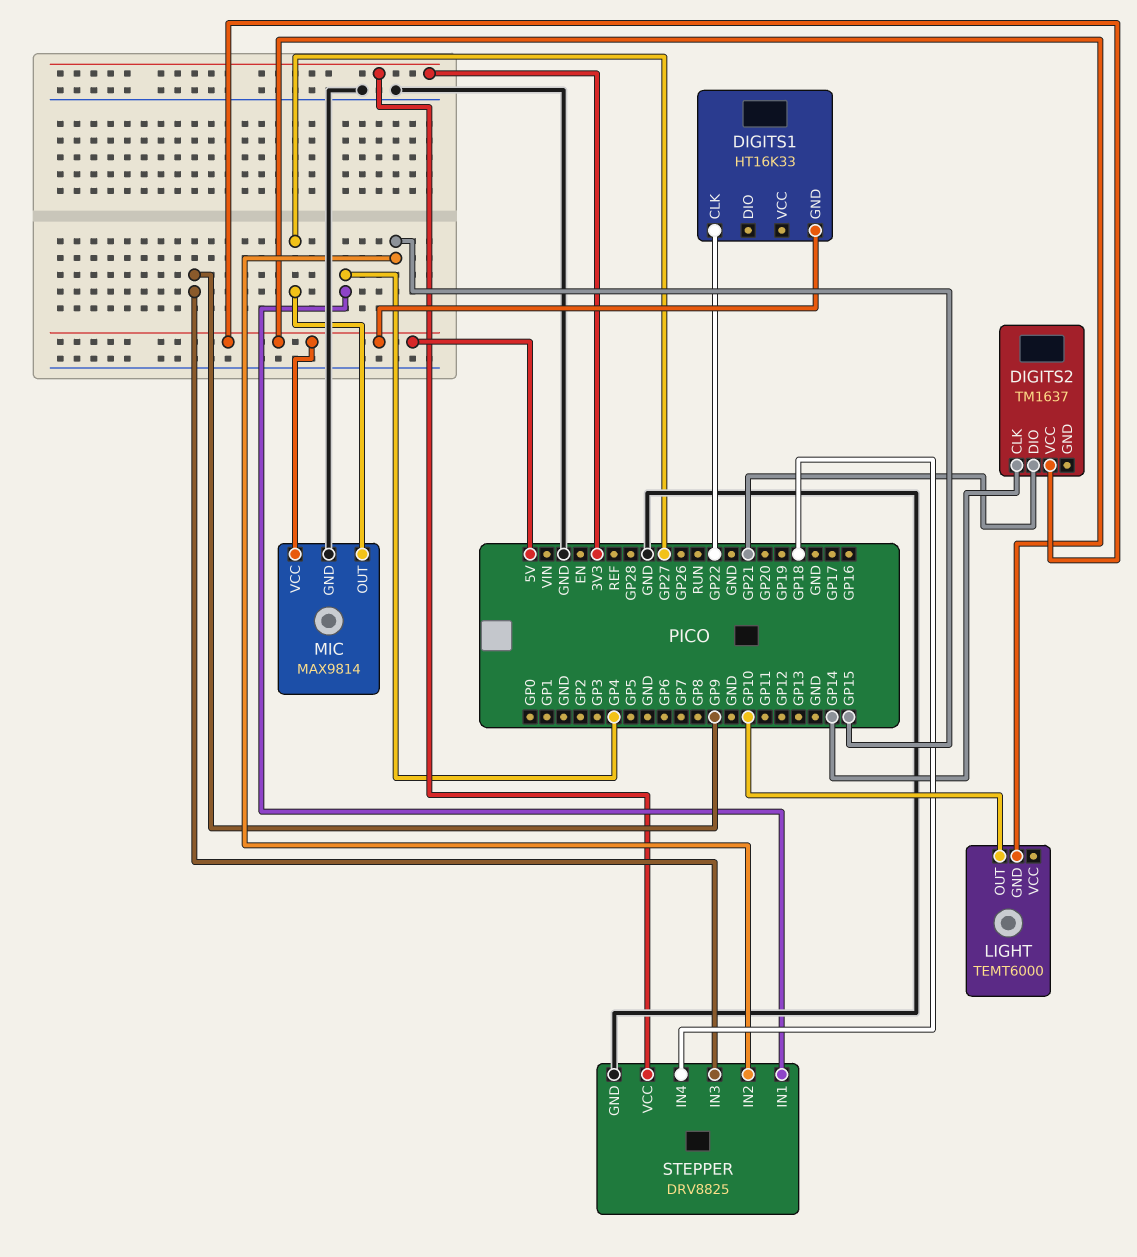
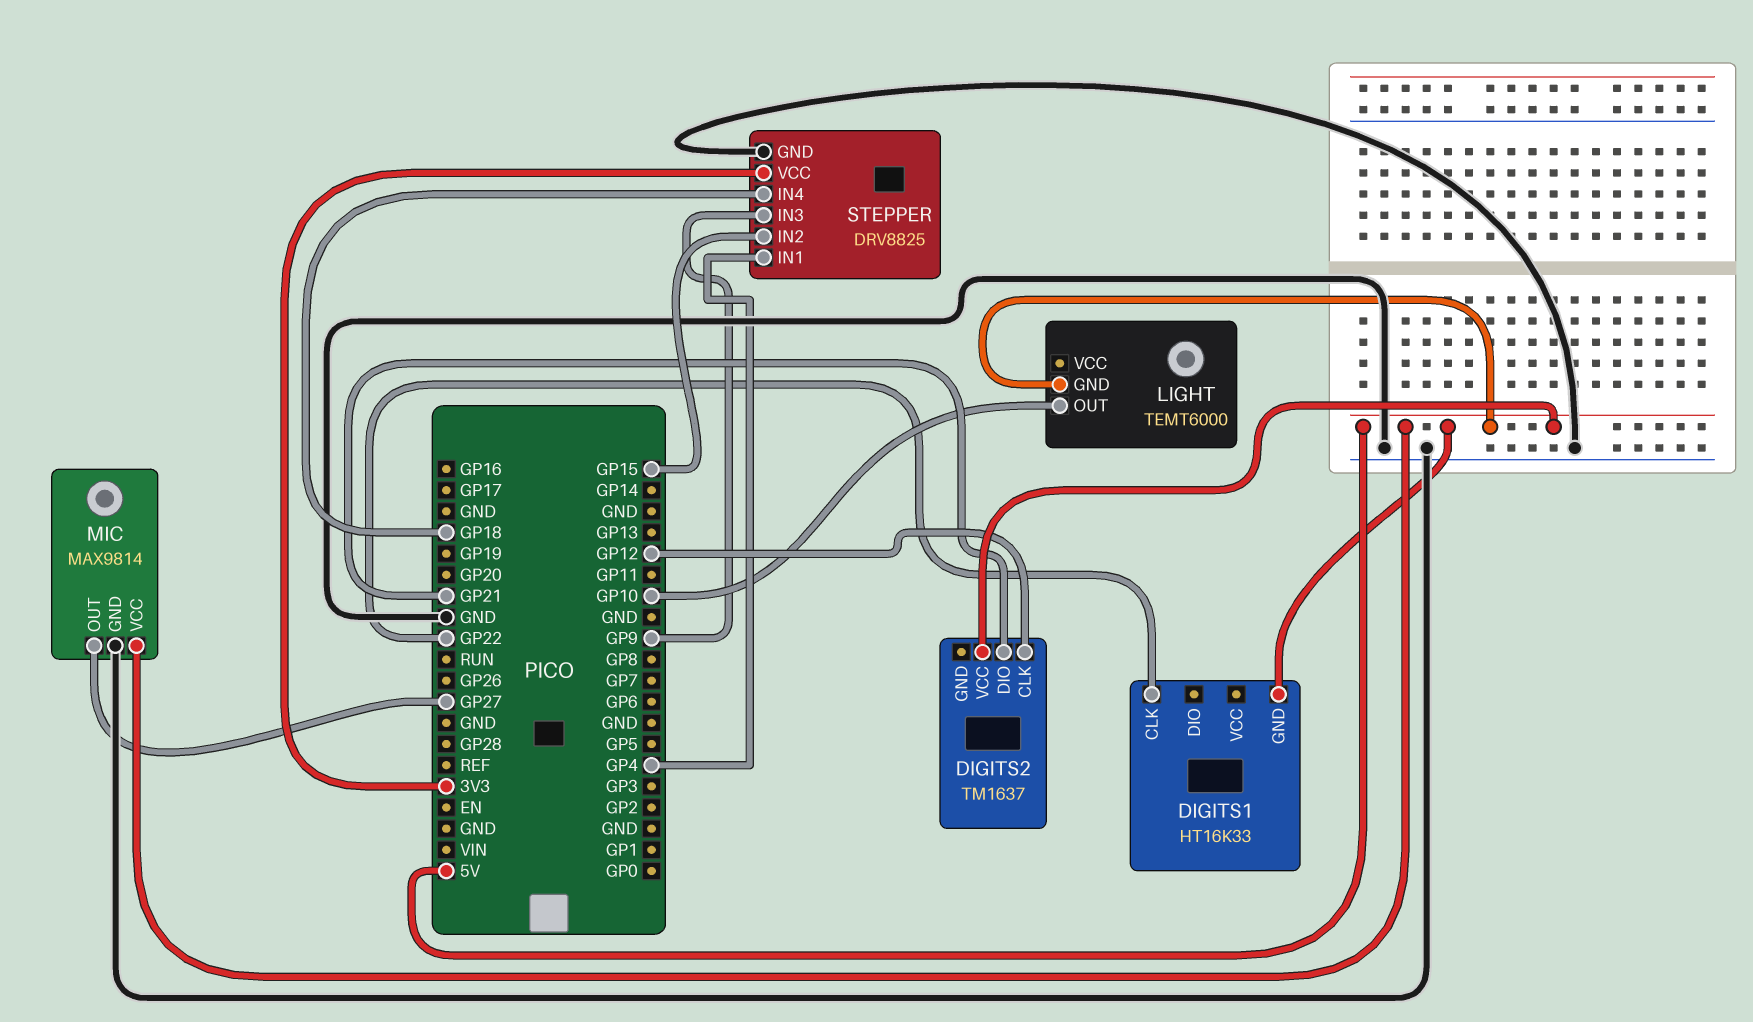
DIGITS2 pin CLK: GP14 -> GP12

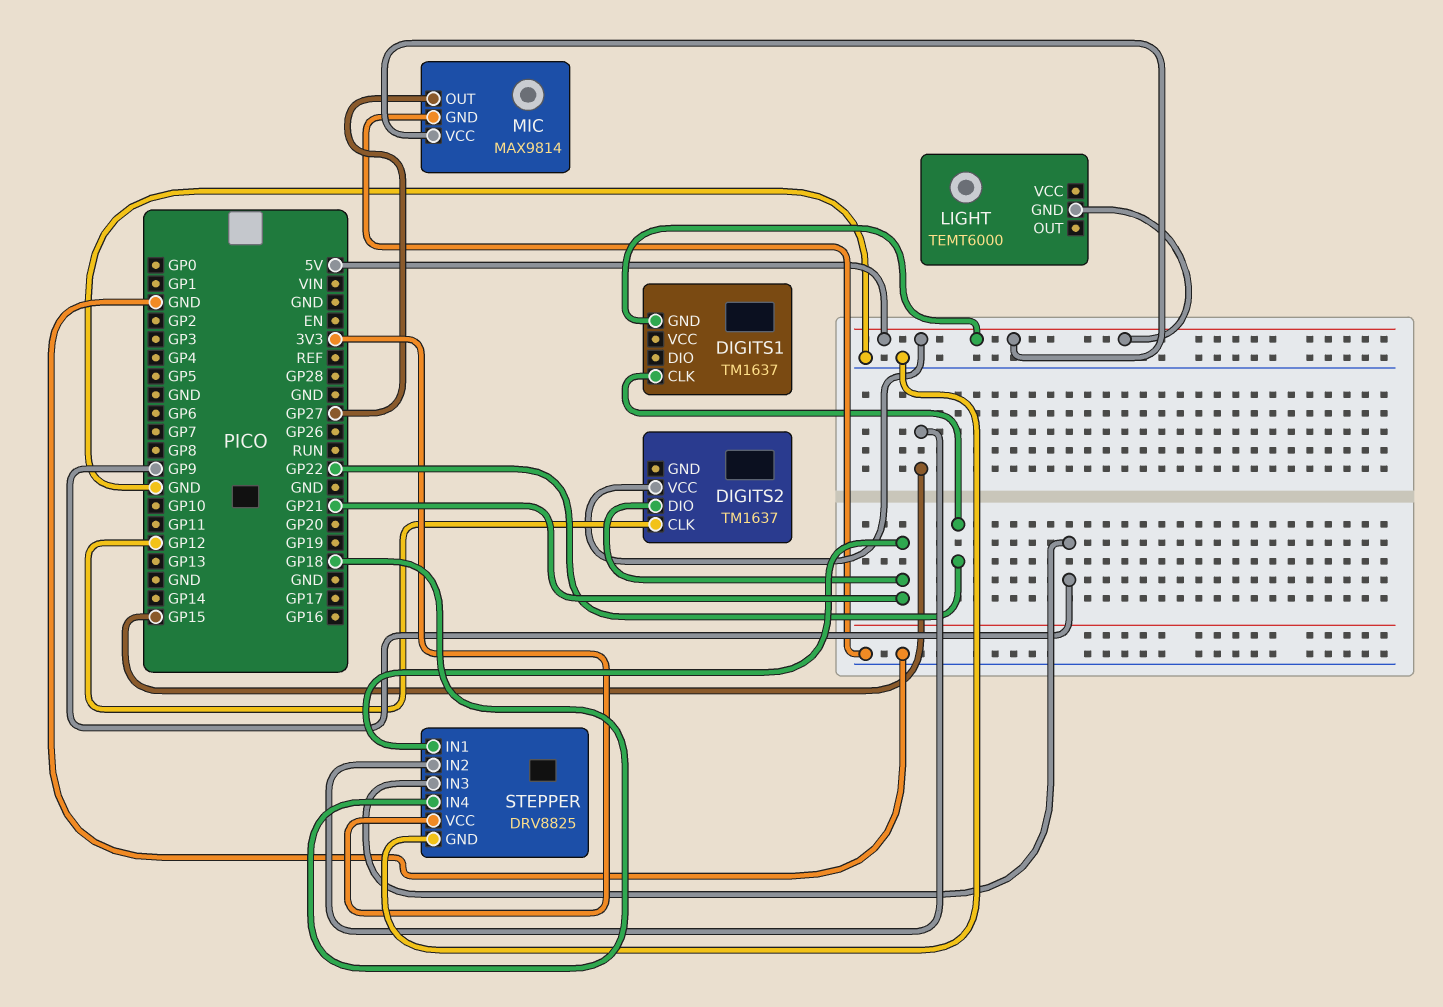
DIGITS1: HT16K33 -> TM1637
LIGHT pin OUT: GP10 -> none
STEPPER pin IN1: GP4 -> GP21

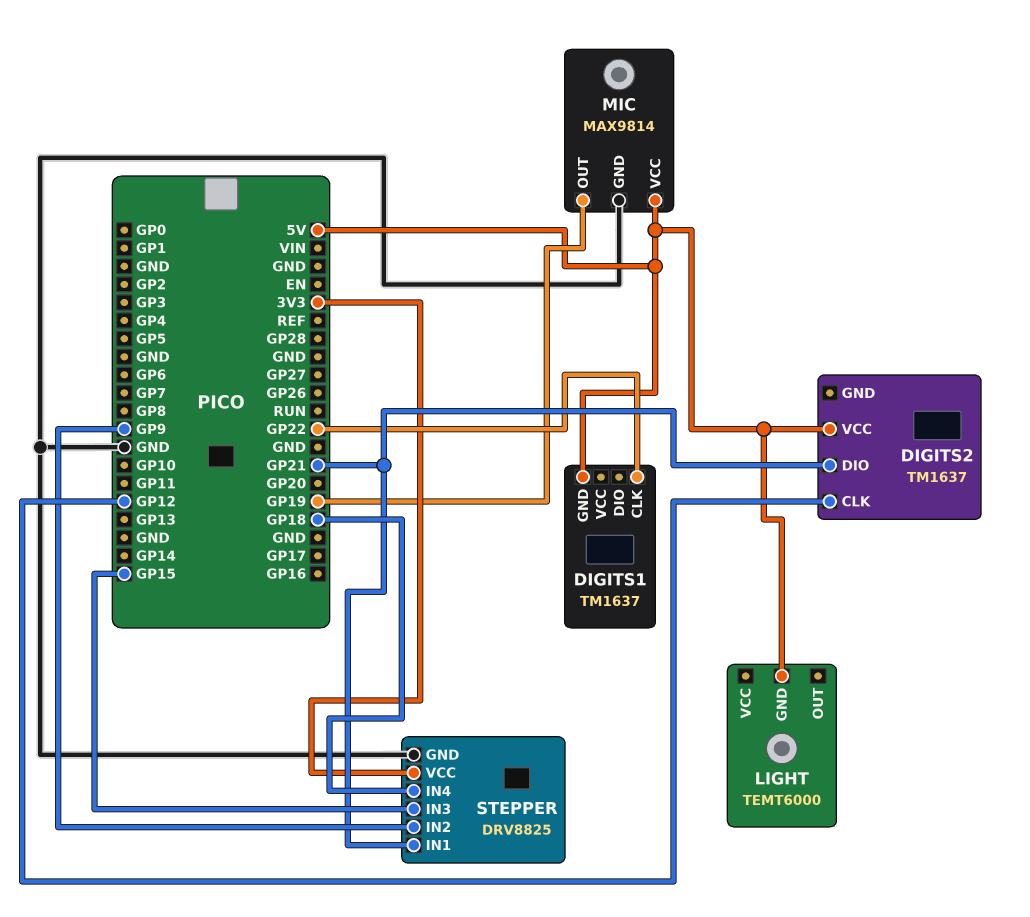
MIC pin OUT: GP27 -> GP19
STEPPER pin IN2: GP15 -> GP9
STEPPER pin IN3: GP9 -> GP15

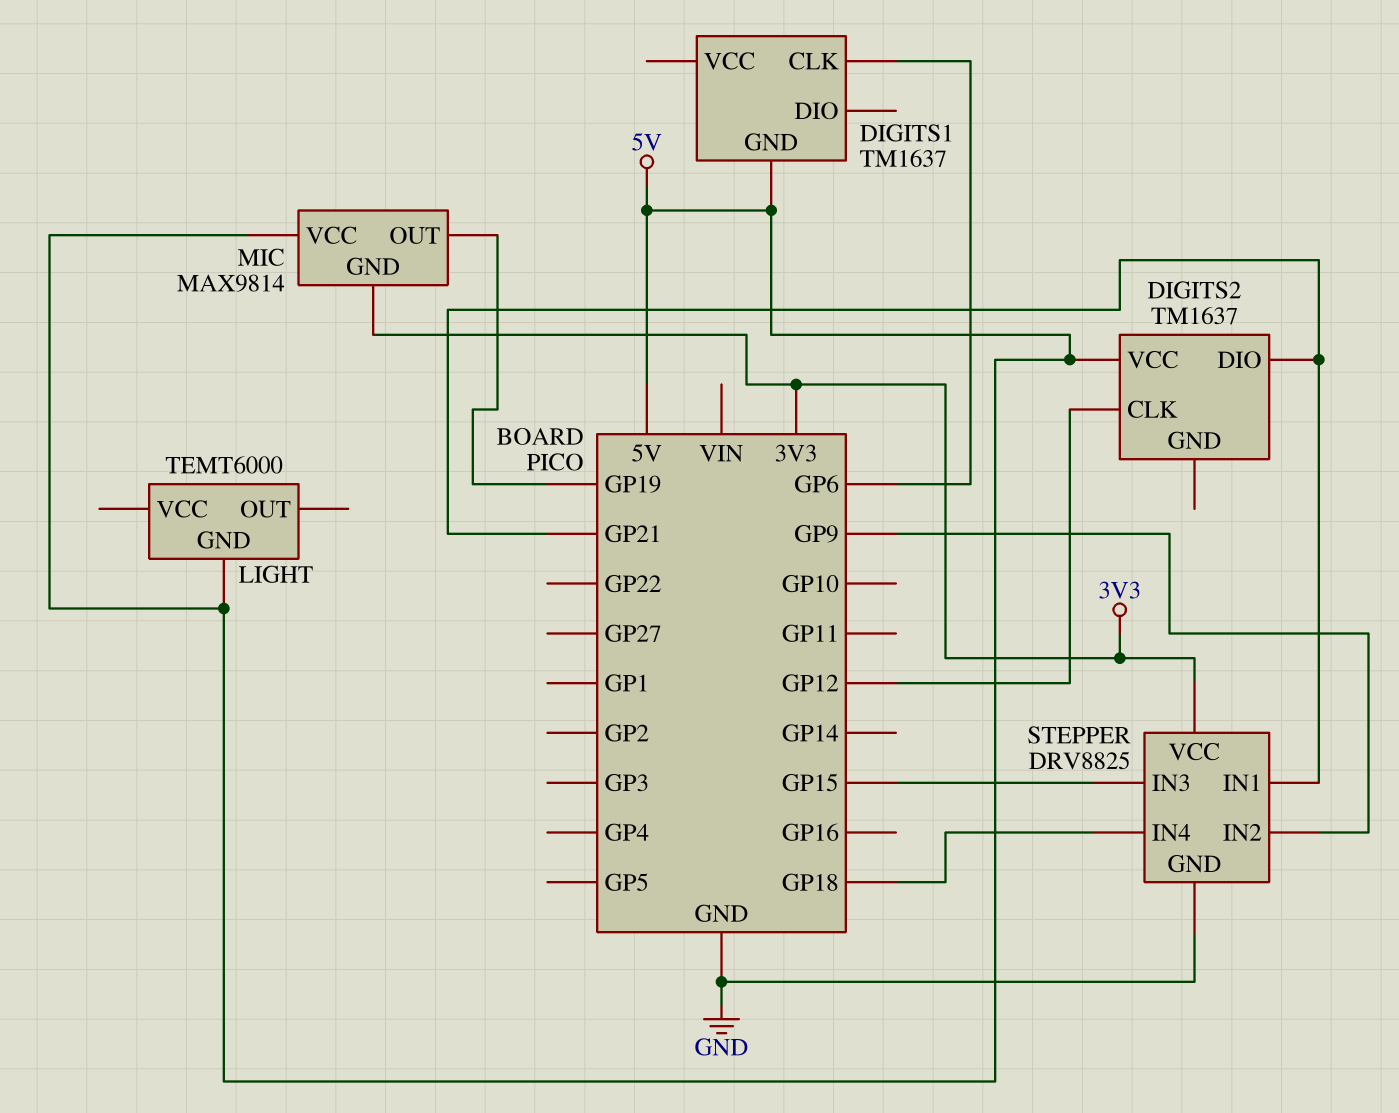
DIGITS1 pin CLK: GP22 -> GP6
MIC pin GND: GND -> 3V3

